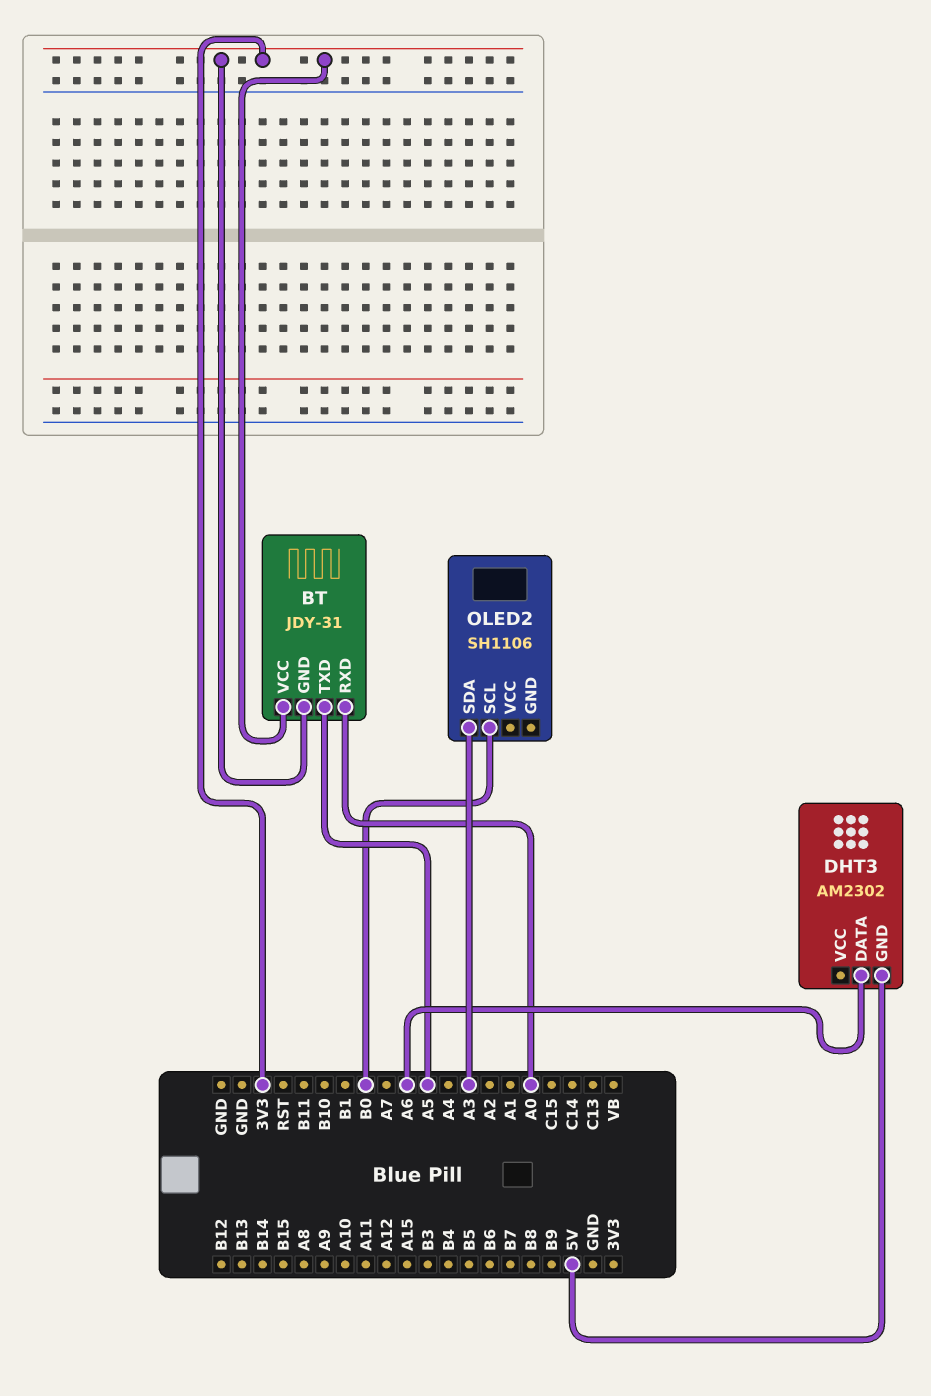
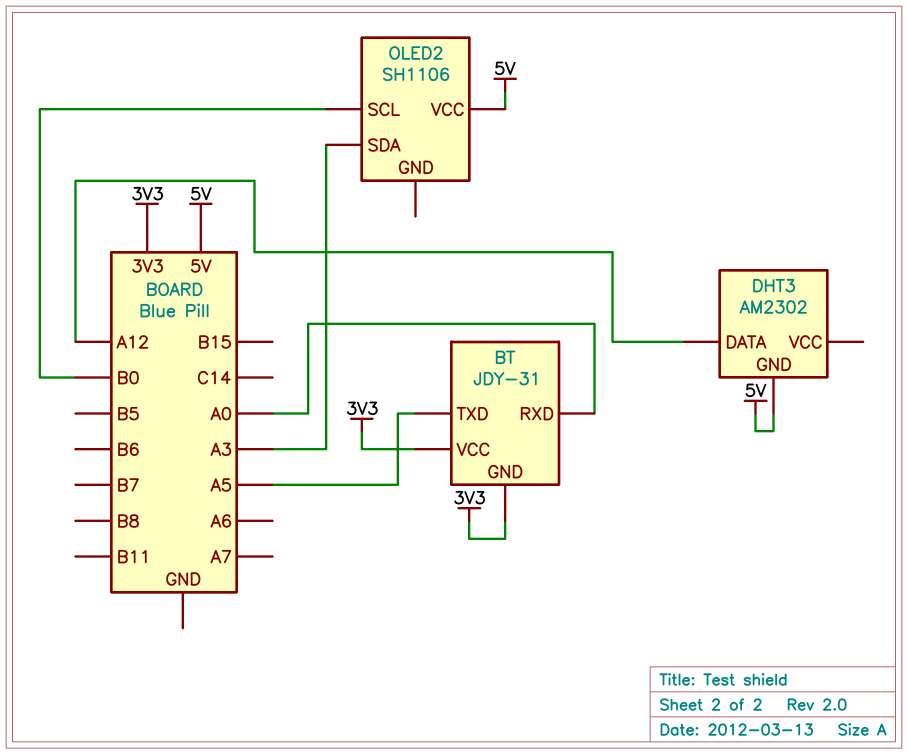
DHT3 pin DATA: A6 -> A12
OLED2 pin VCC: none -> 5V

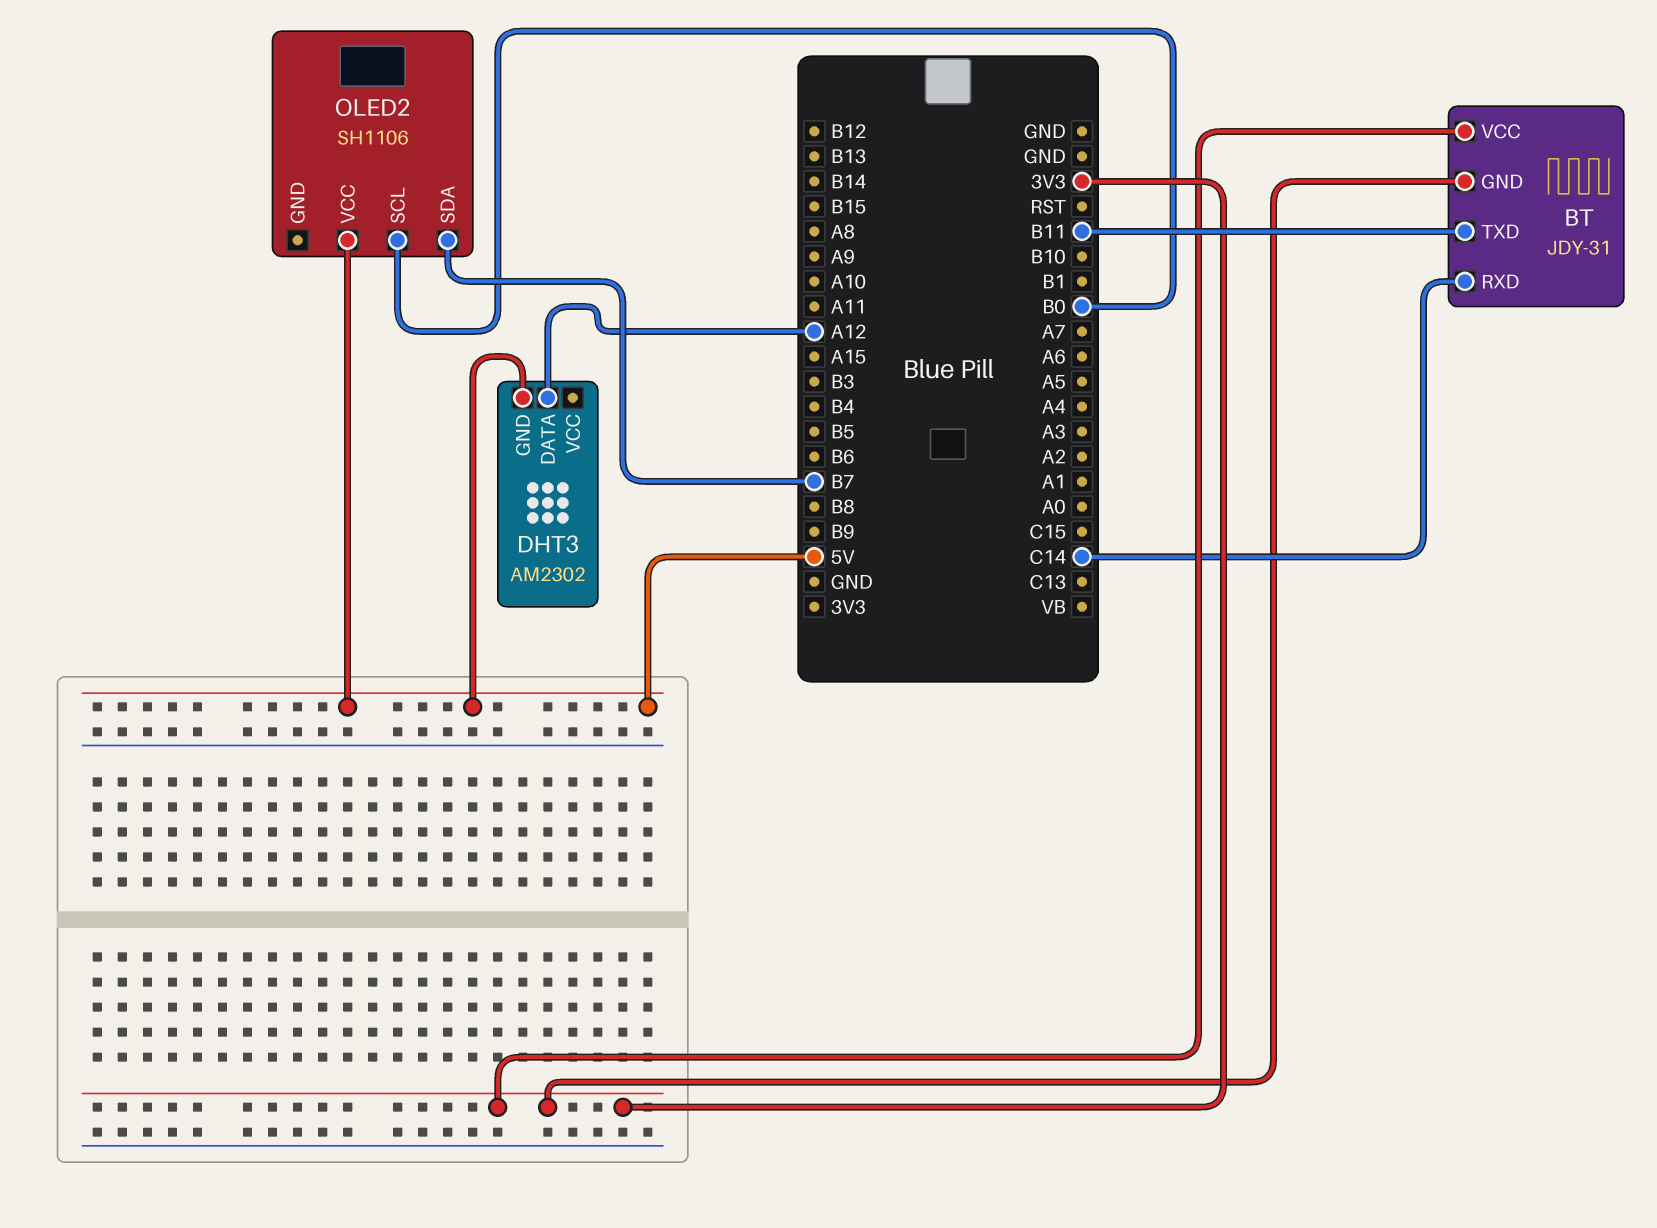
BT pin RXD: A0 -> C14
BT pin TXD: A5 -> B11
OLED2 pin SDA: A3 -> B7

